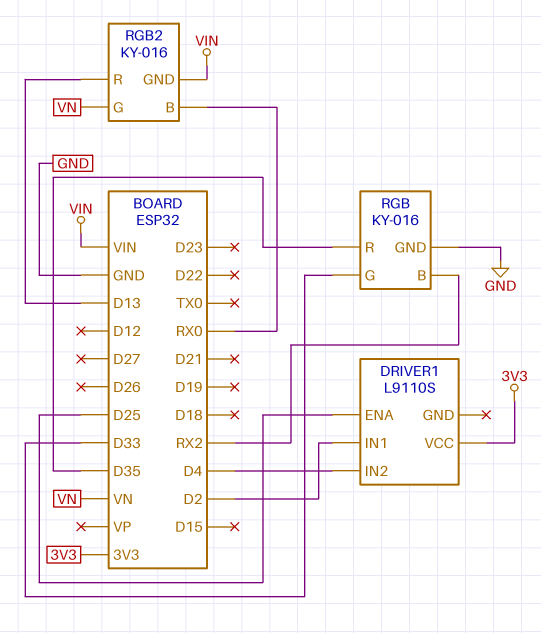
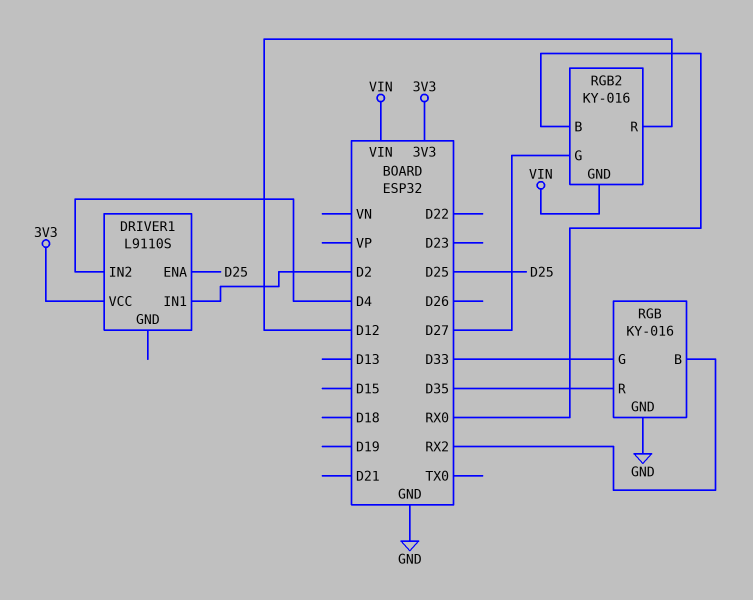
RGB2 pin G: VN -> D27
RGB2 pin R: D13 -> D12

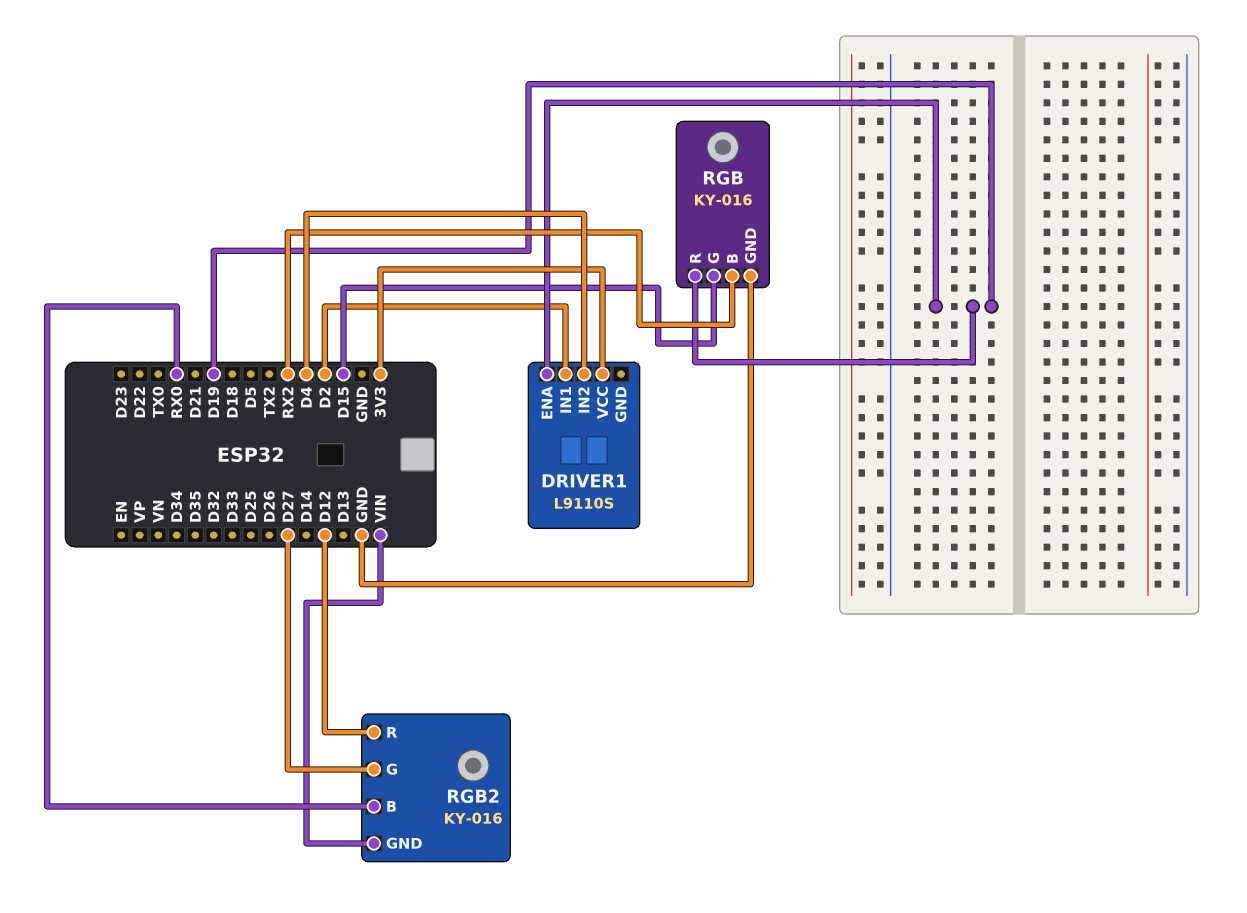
DRIVER1 pin ENA: D25 -> D19
RGB pin G: D33 -> D15
RGB pin R: D35 -> D19

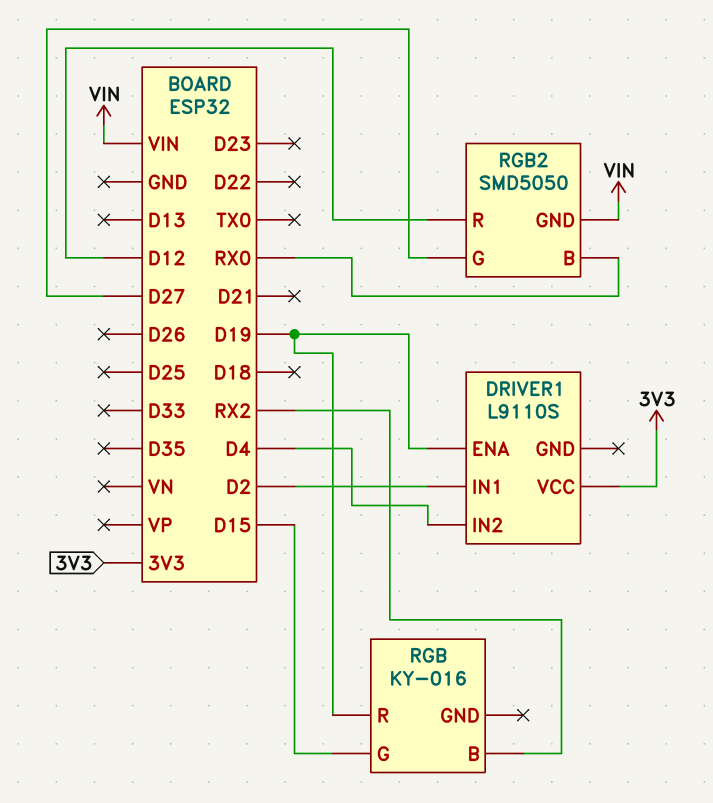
RGB pin GND: GND -> none
RGB2: KY-016 -> SMD5050

